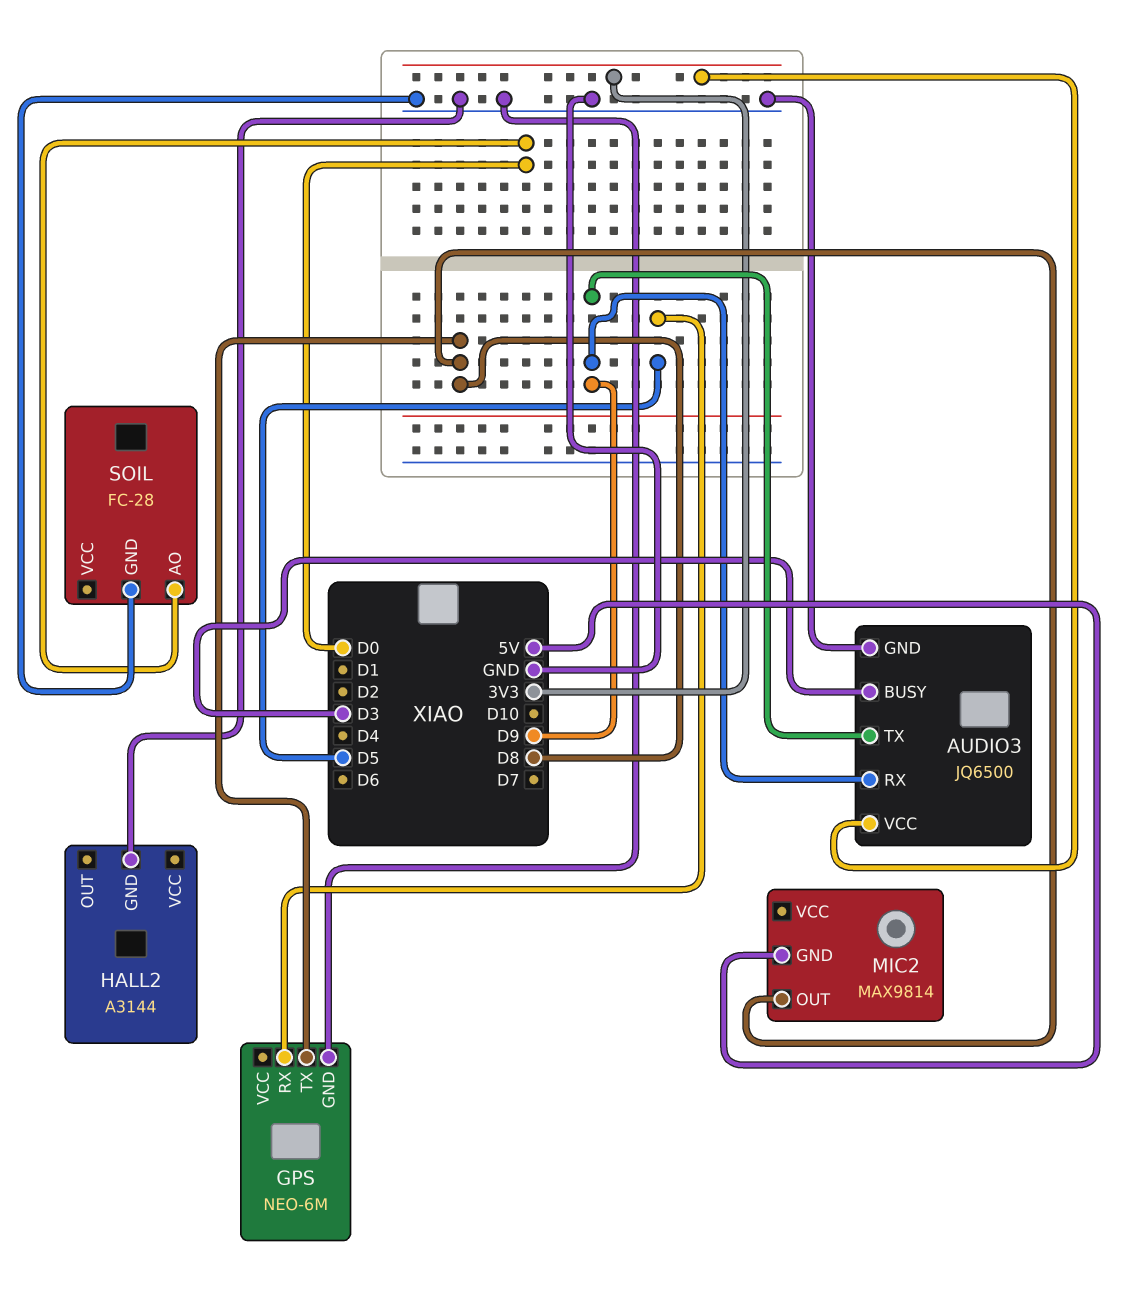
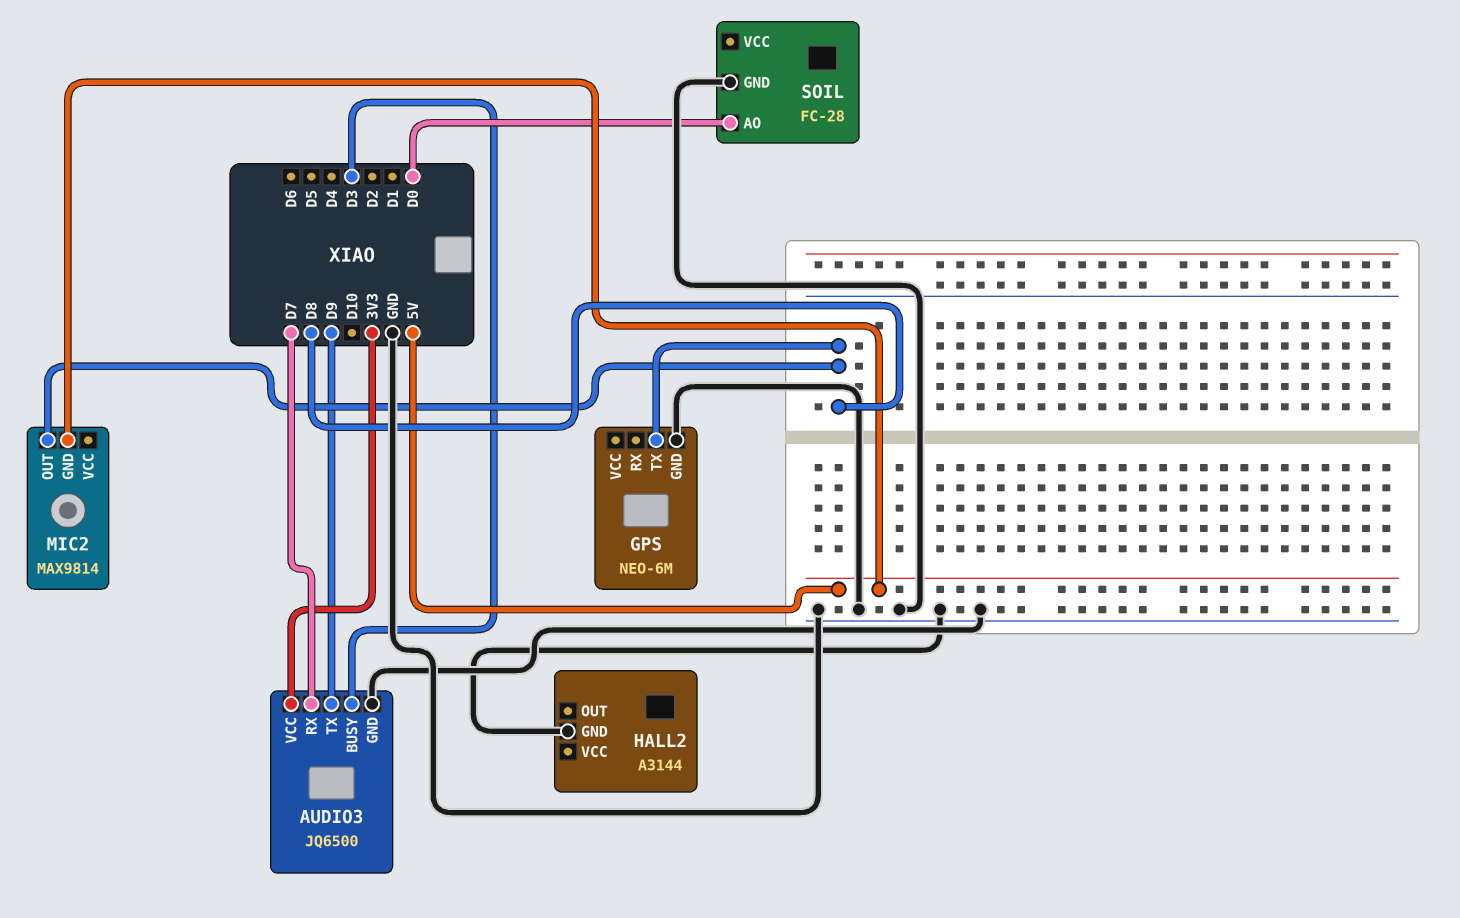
AUDIO3 pin RX: D9 -> D7
GPS pin RX: D5 -> none

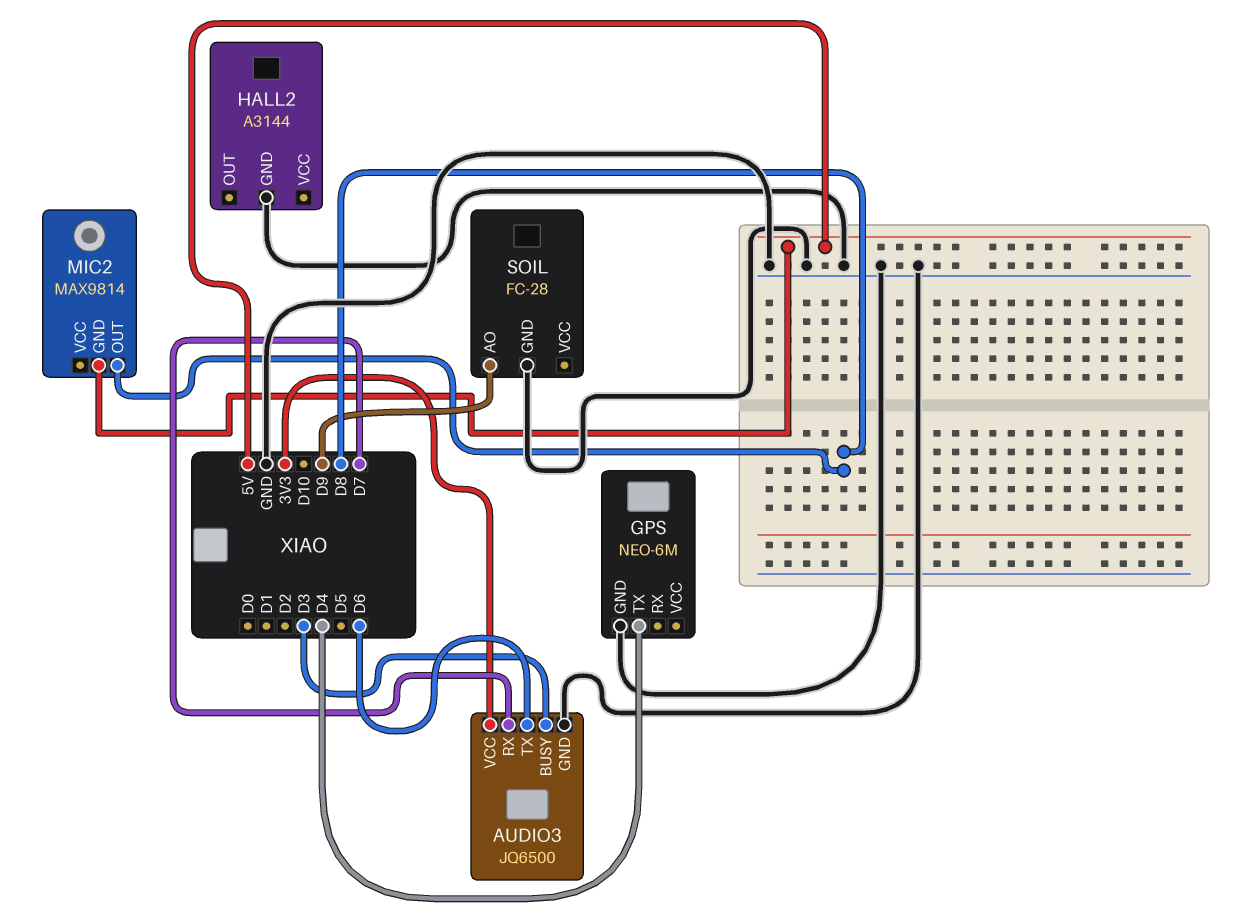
AUDIO3 pin TX: D9 -> D6
GPS pin TX: D8 -> D4
SOIL pin AO: D0 -> D9

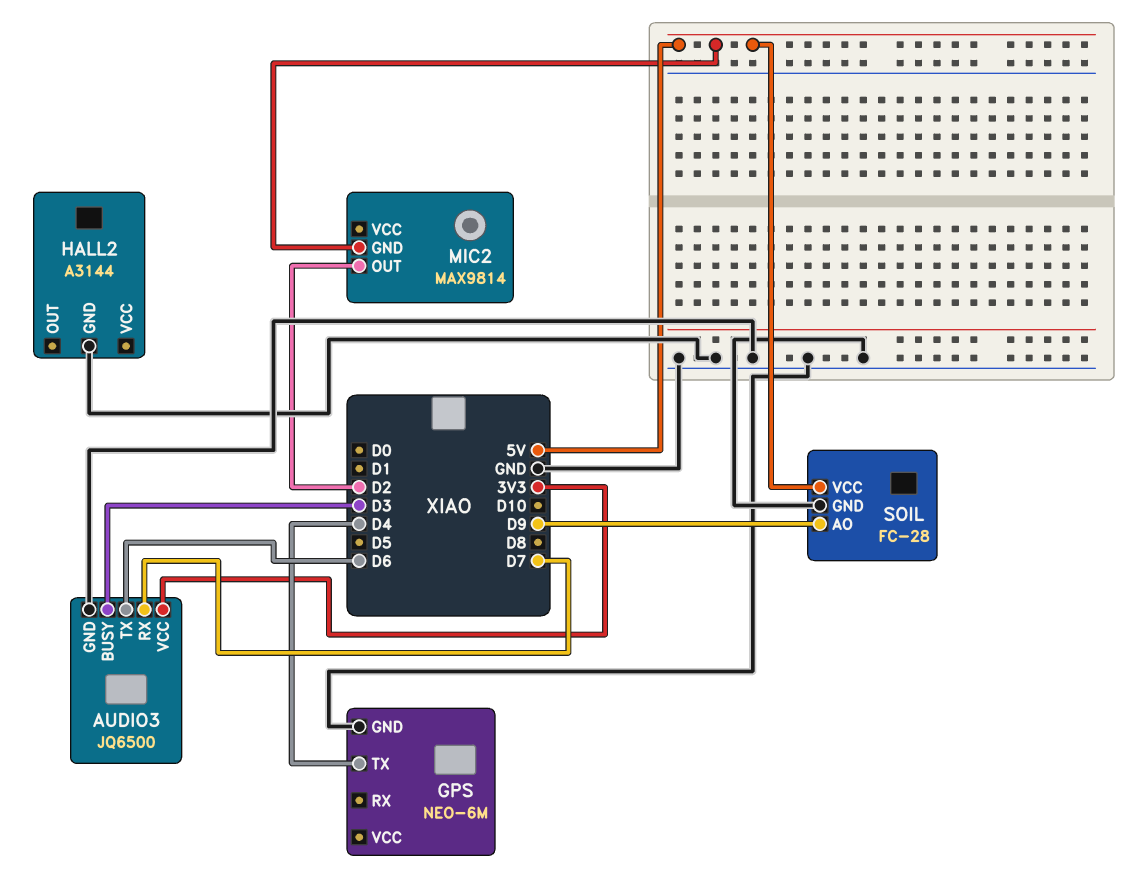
MIC2 pin OUT: D8 -> D2
SOIL pin VCC: none -> 5V

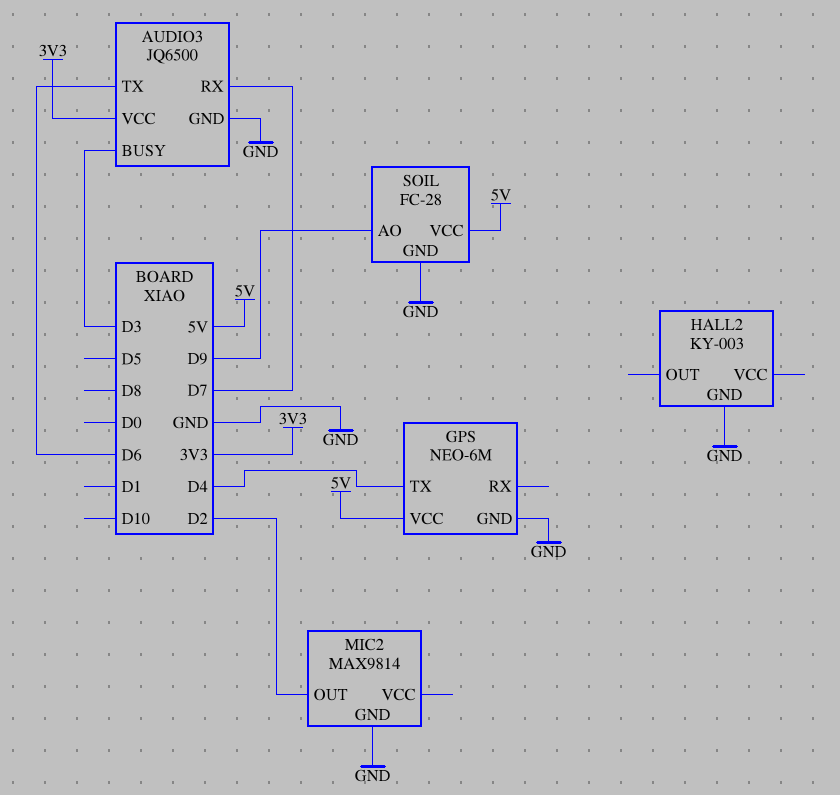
GPS pin VCC: none -> 5V
HALL2: A3144 -> KY-003
MIC2 pin GND: 5V -> GND

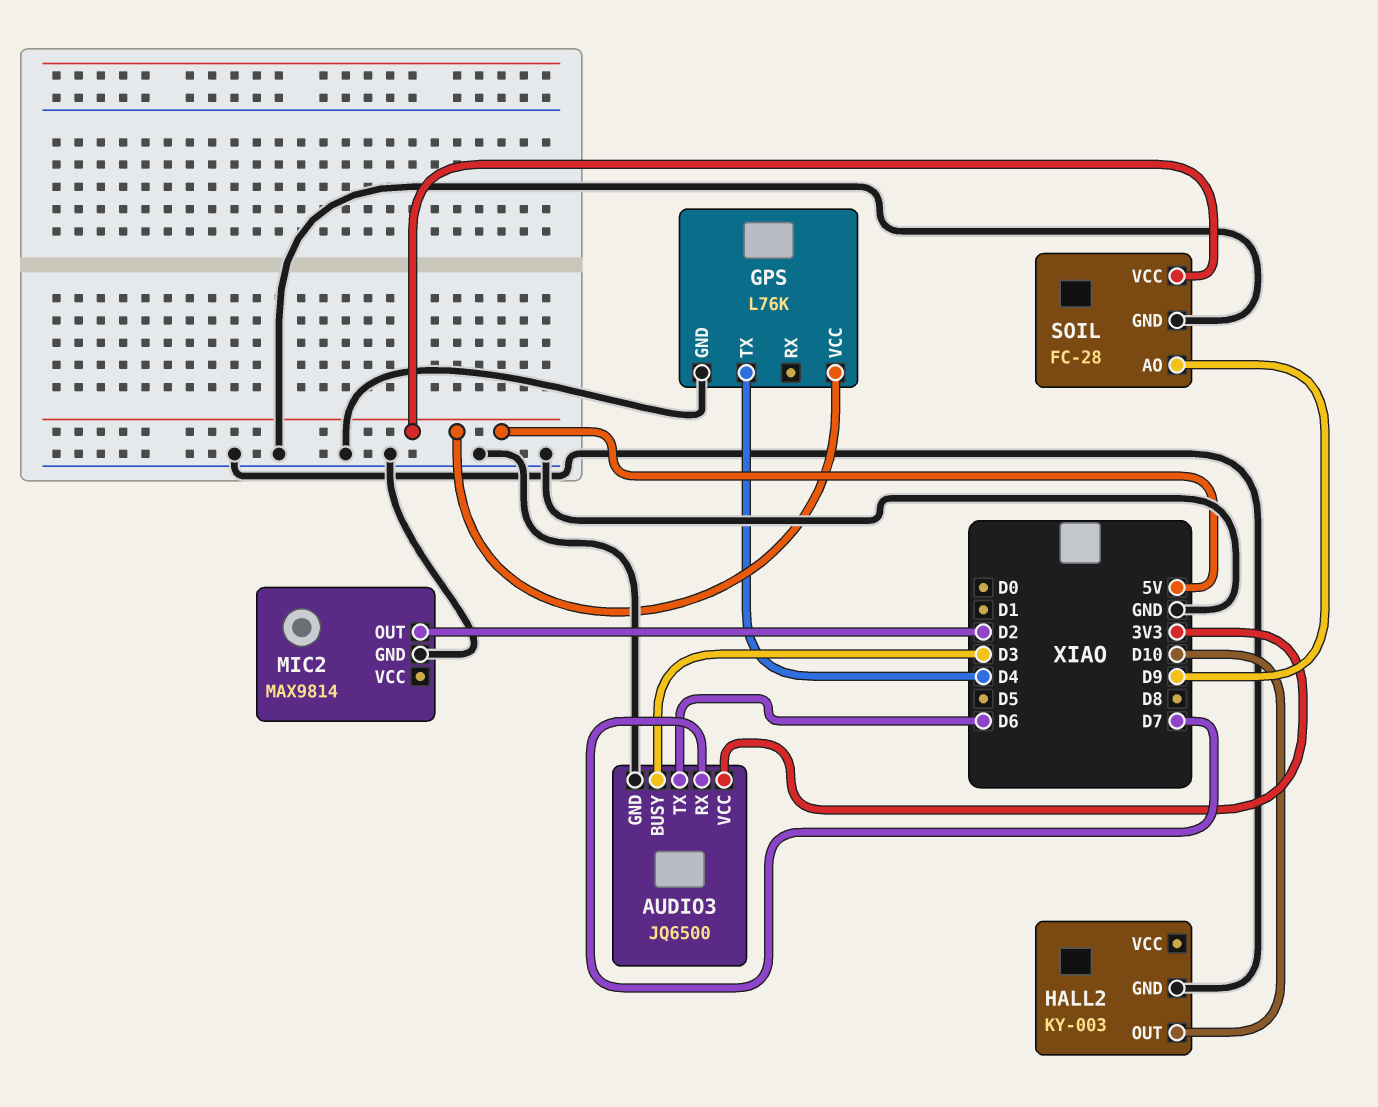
GPS: NEO-6M -> L76K
HALL2 pin OUT: none -> D10

